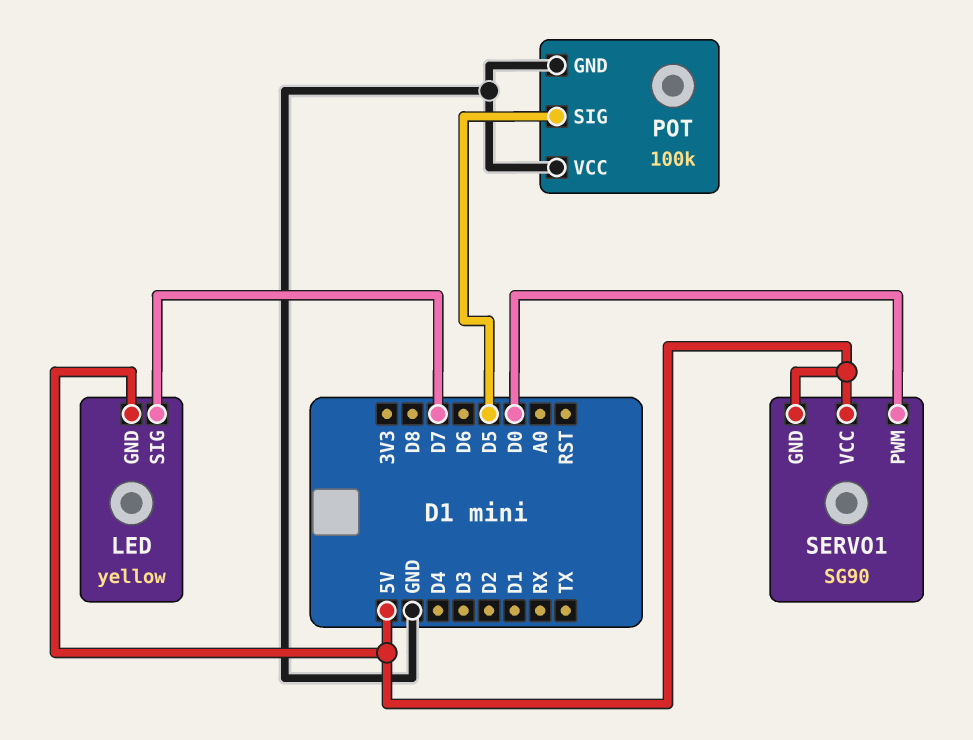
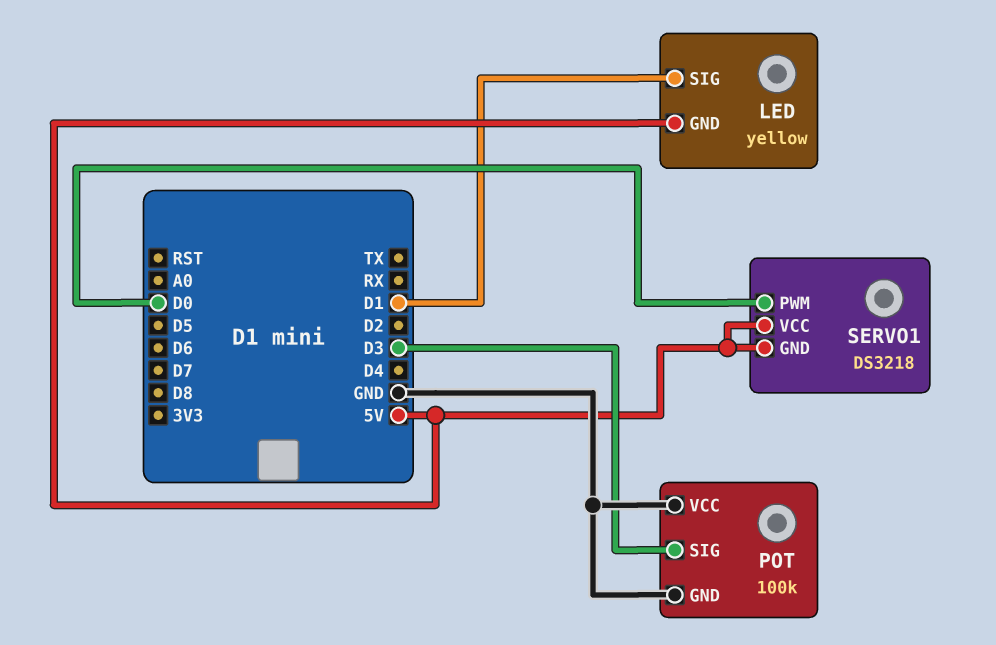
LED pin SIG: D7 -> D1
POT pin SIG: D5 -> D3
SERVO1: SG90 -> DS3218

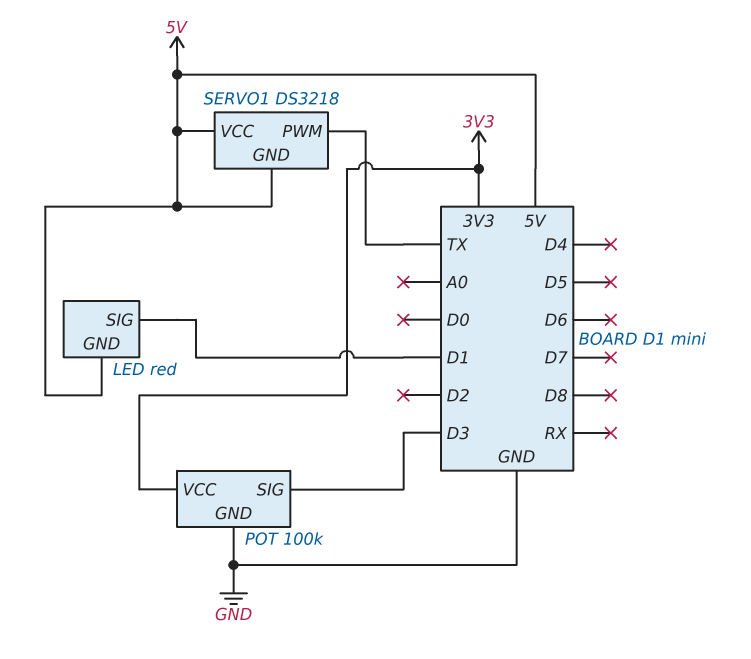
LED: yellow -> red
POT pin VCC: GND -> 3V3
SERVO1 pin PWM: D0 -> TX

